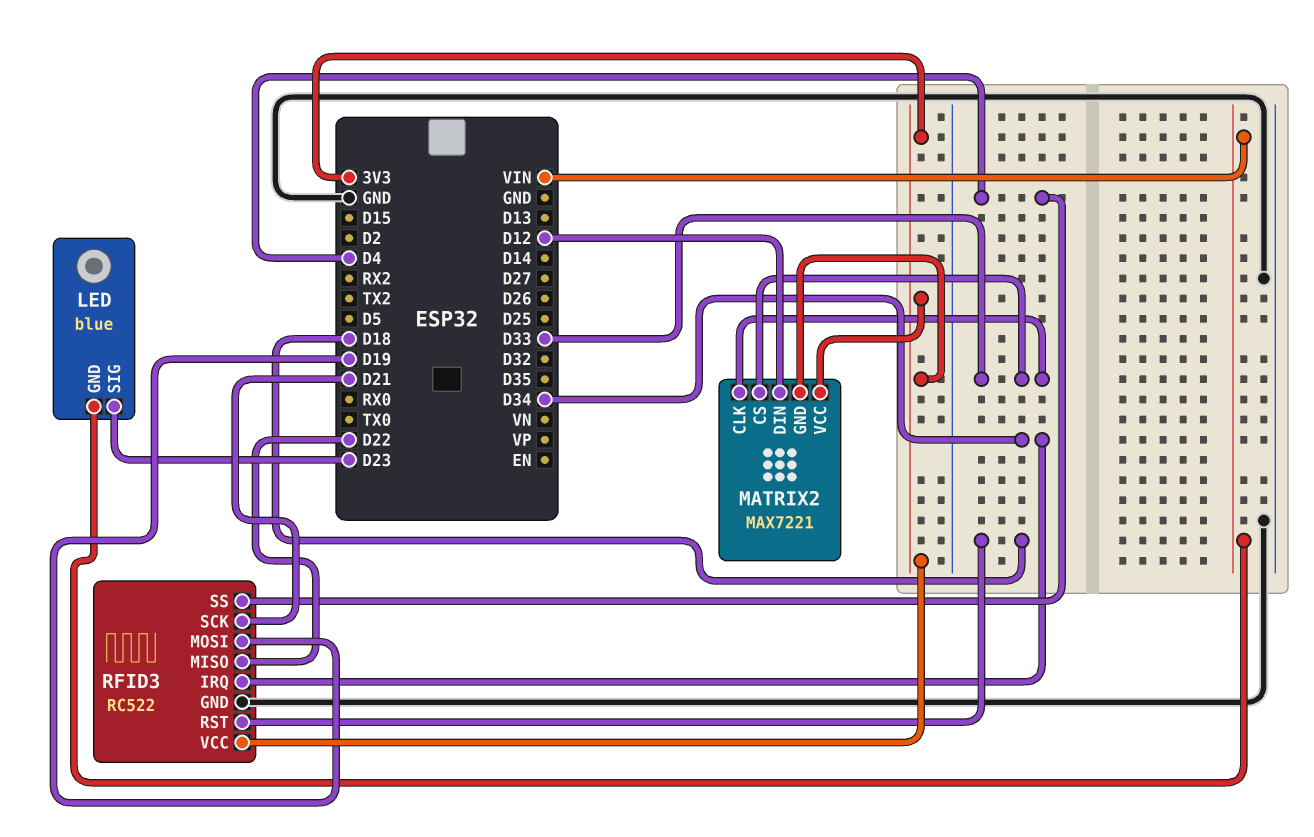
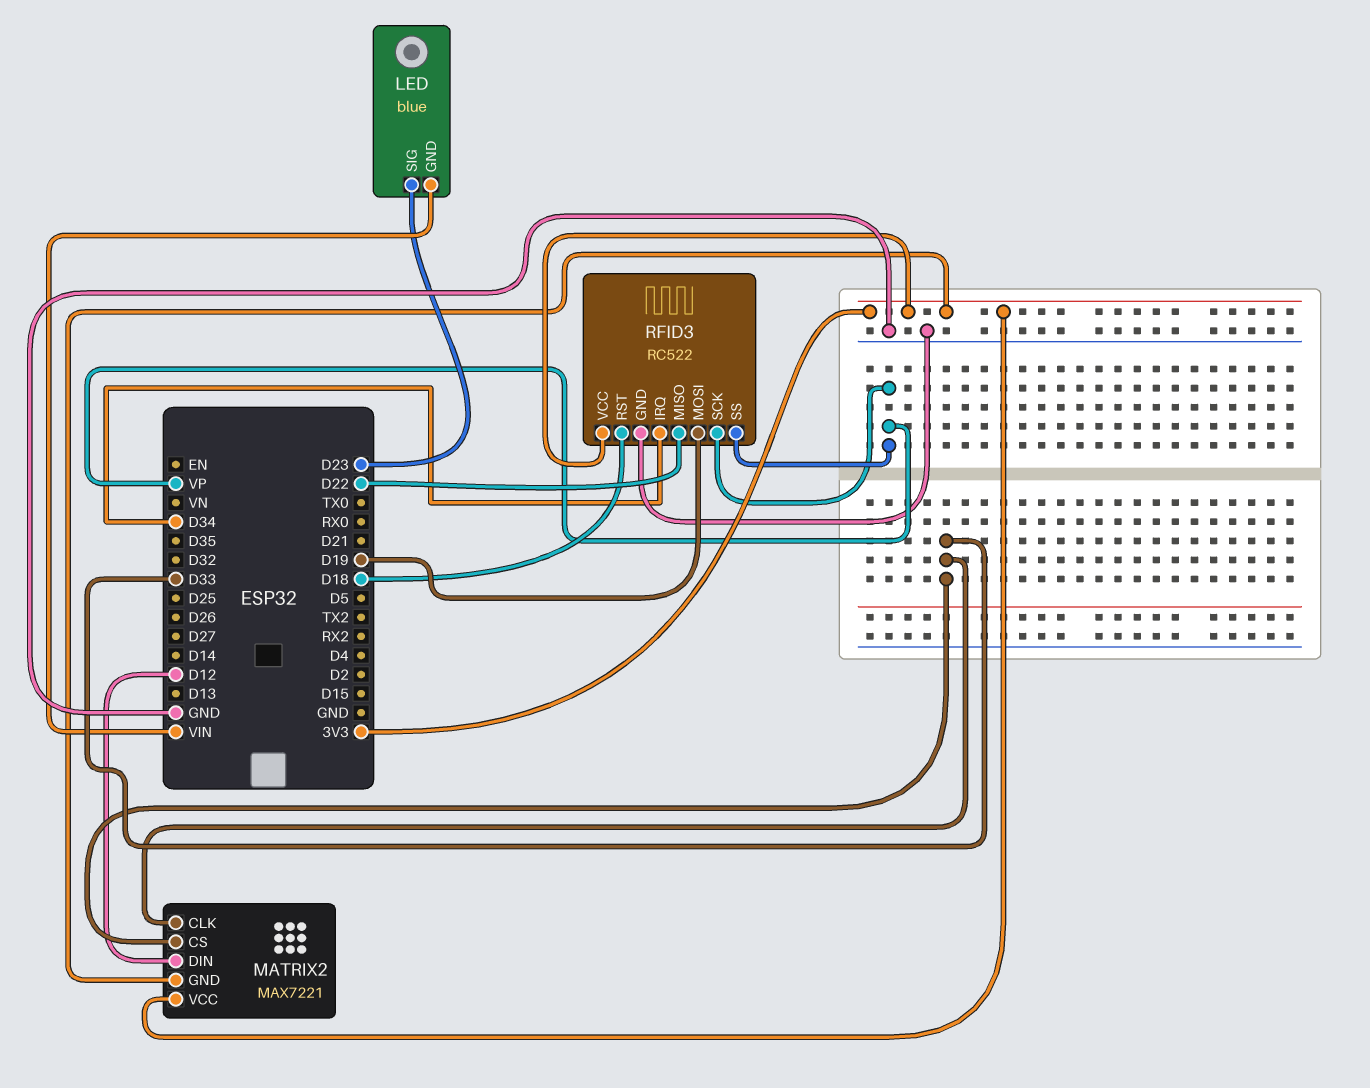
RFID3 pin SCK: D21 -> VP
RFID3 pin SS: D4 -> VP

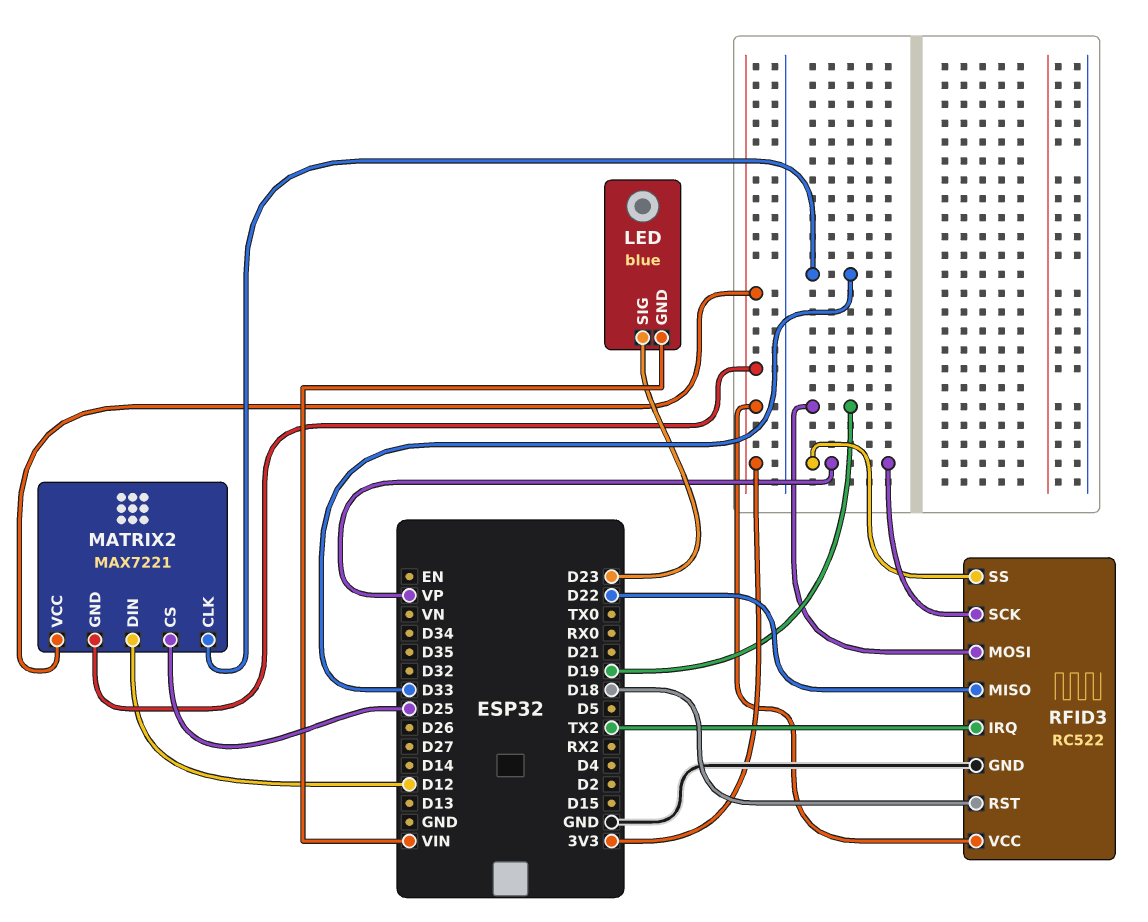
MATRIX2 pin CS: D33 -> D25
RFID3 pin IRQ: D34 -> TX2

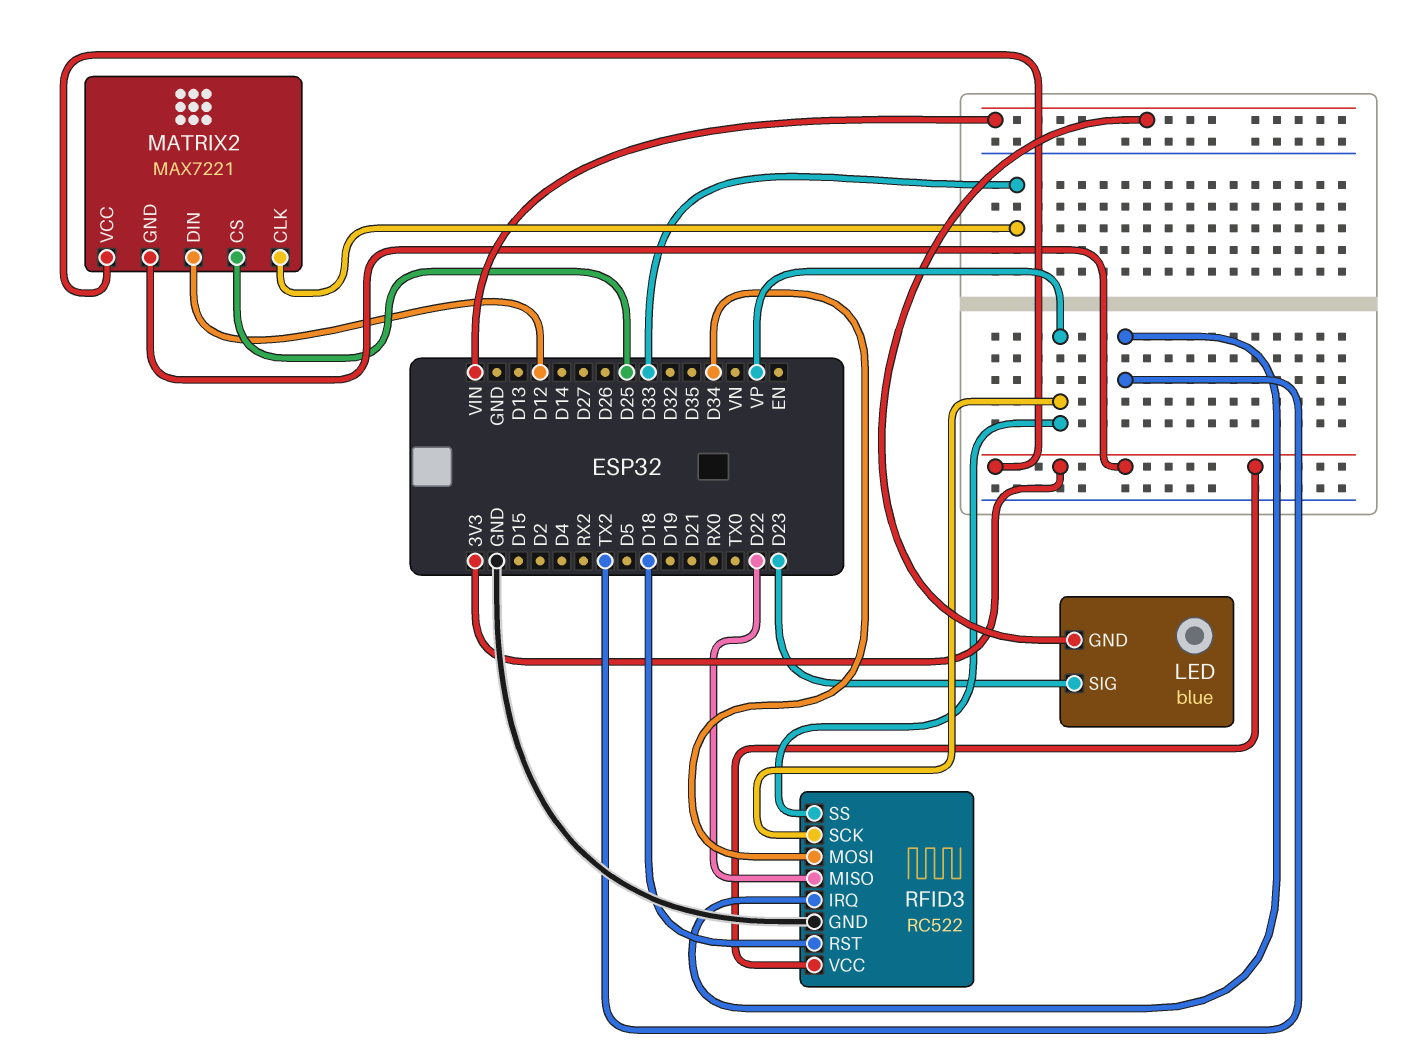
RFID3 pin MOSI: D19 -> D34

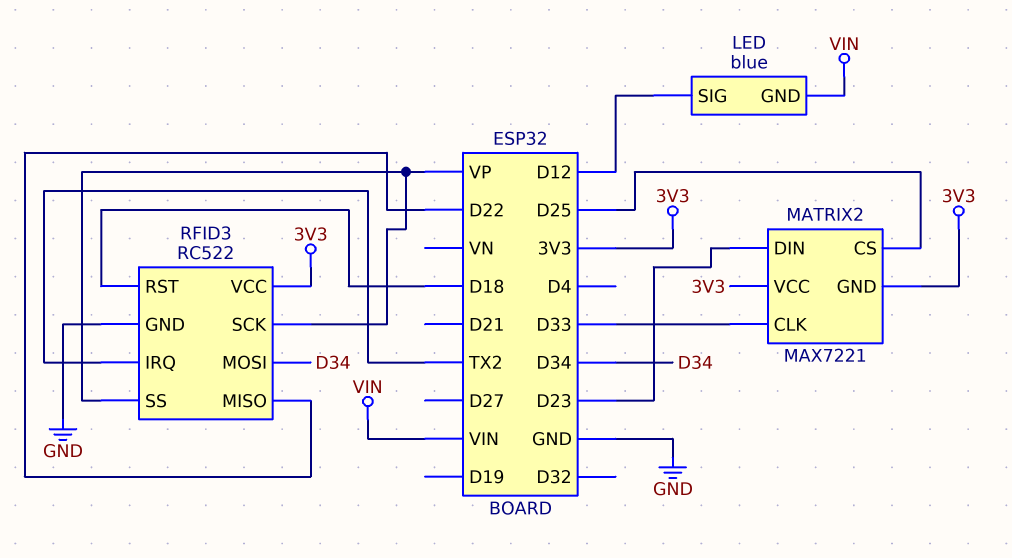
LED pin SIG: D23 -> D12
MATRIX2 pin DIN: D12 -> D23

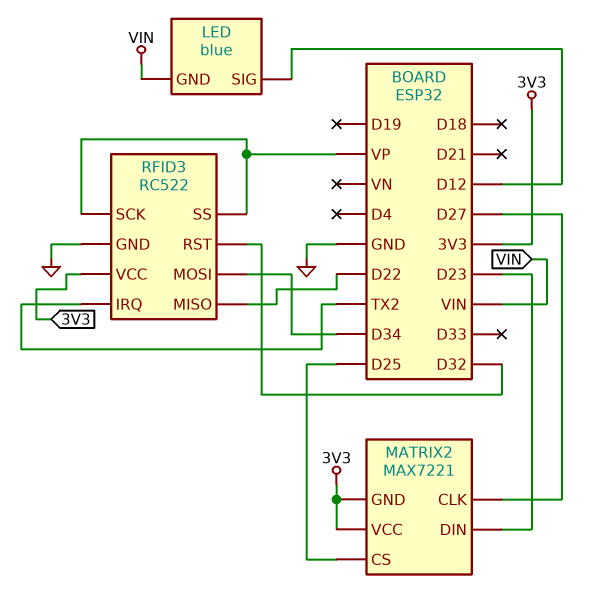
MATRIX2 pin CLK: D33 -> D27
RFID3 pin RST: D18 -> D32

